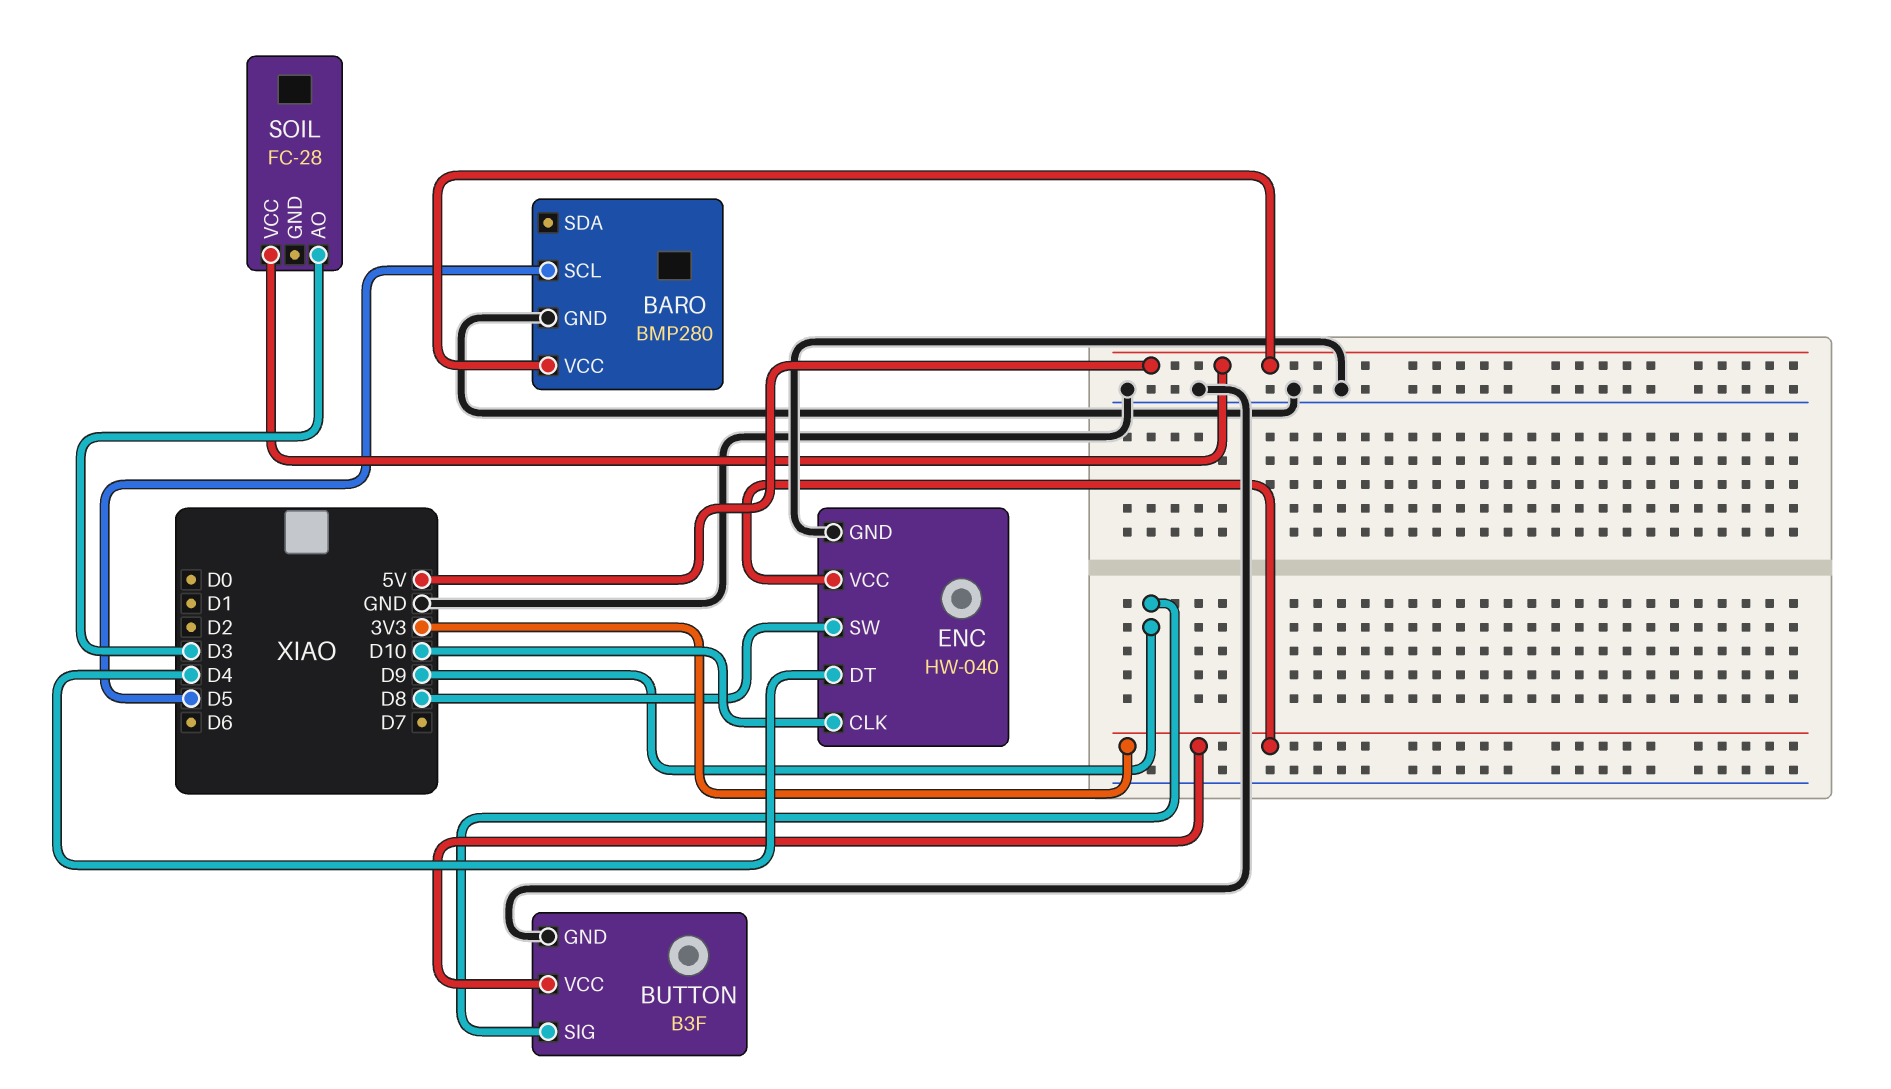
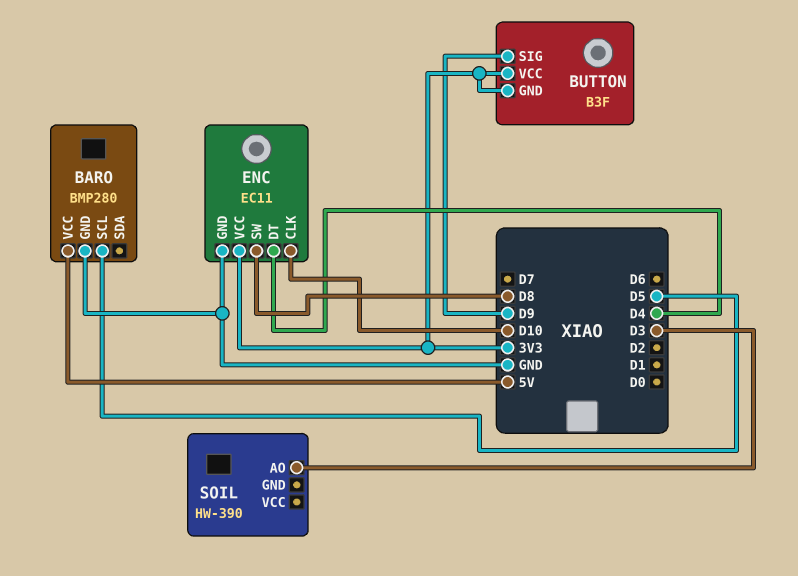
BUTTON pin GND: GND -> 3V3
ENC: HW-040 -> EC11
SOIL: FC-28 -> HW-390
SOIL pin VCC: 5V -> none

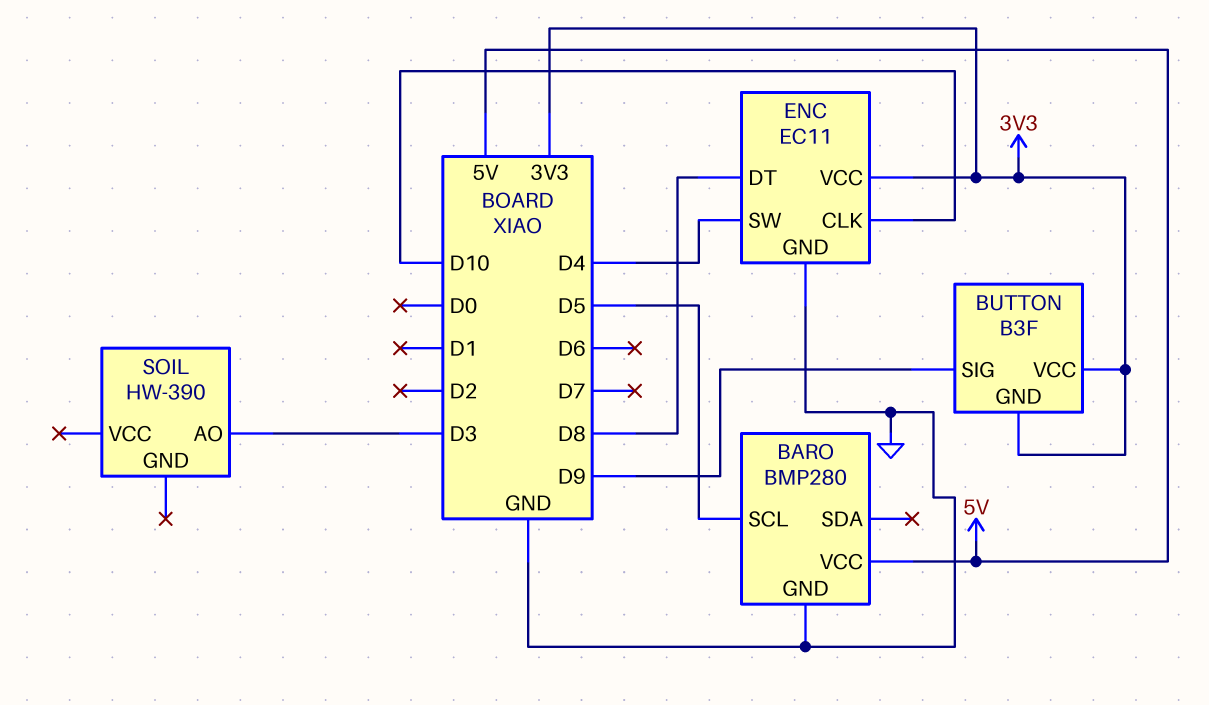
ENC pin DT: D4 -> D8
ENC pin SW: D8 -> D4

